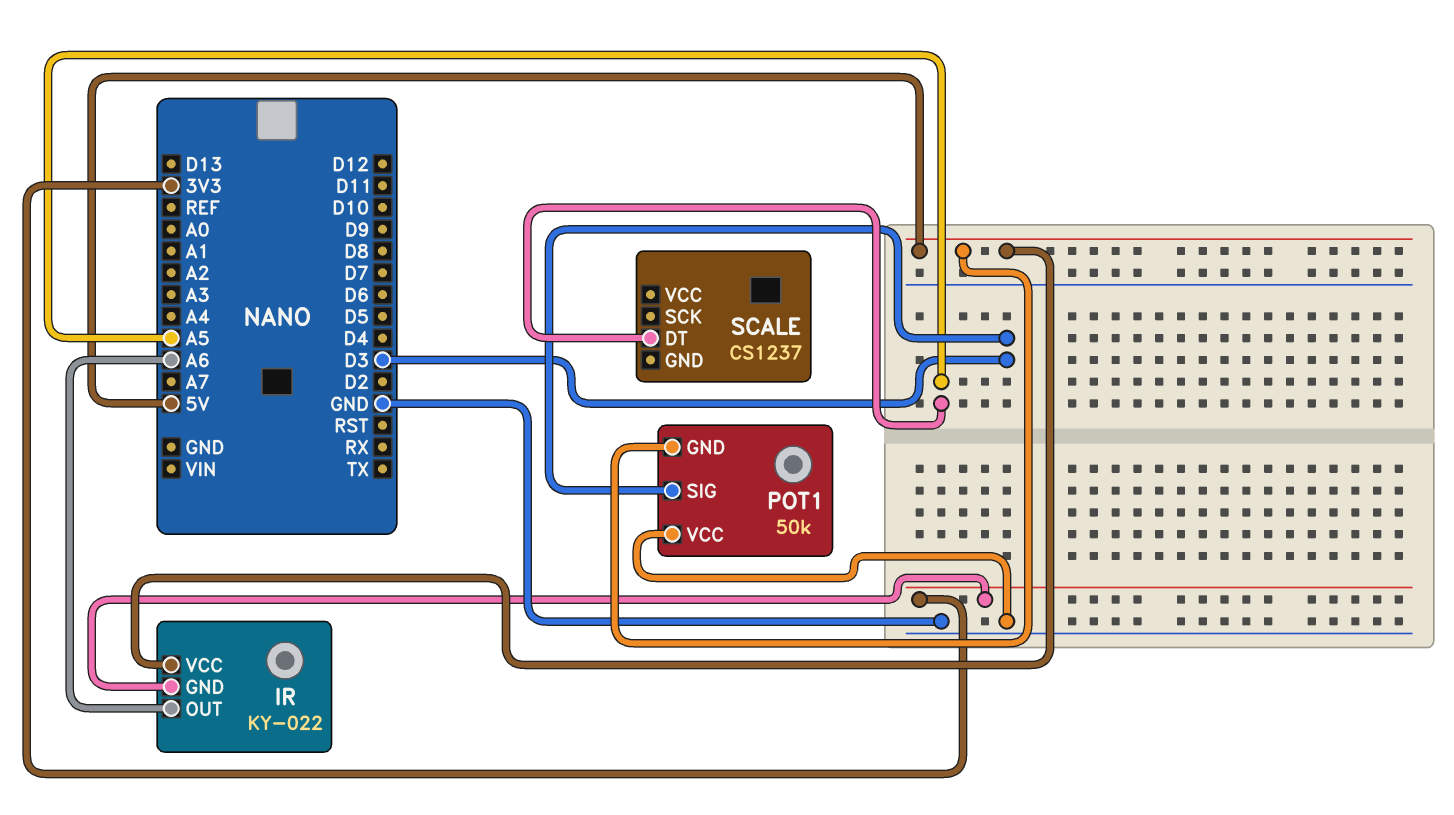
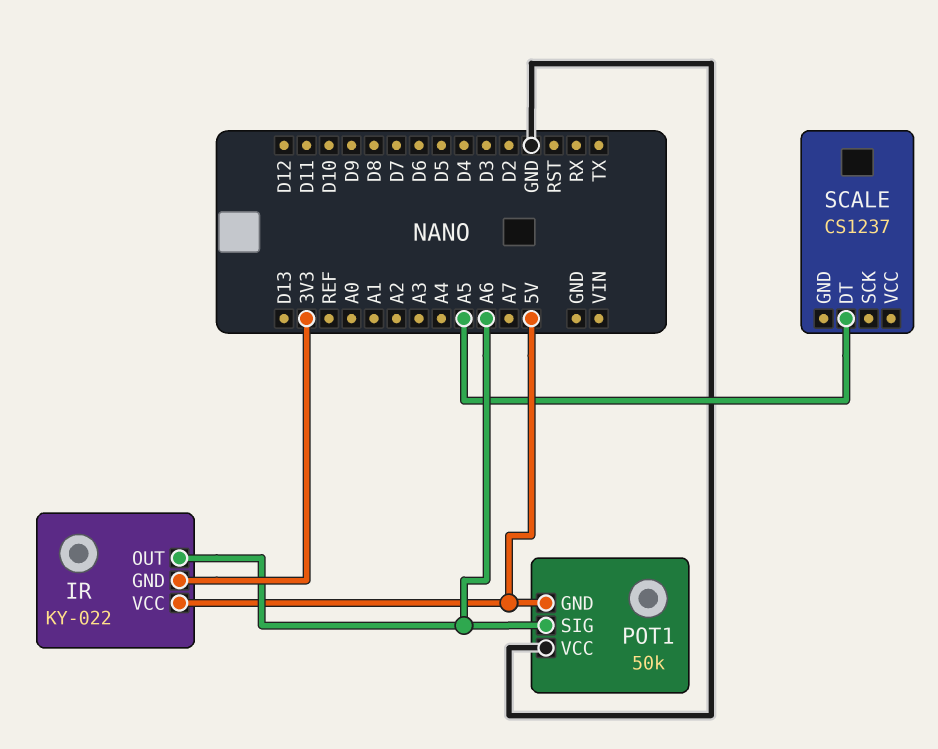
POT1 pin SIG: D3 -> A6

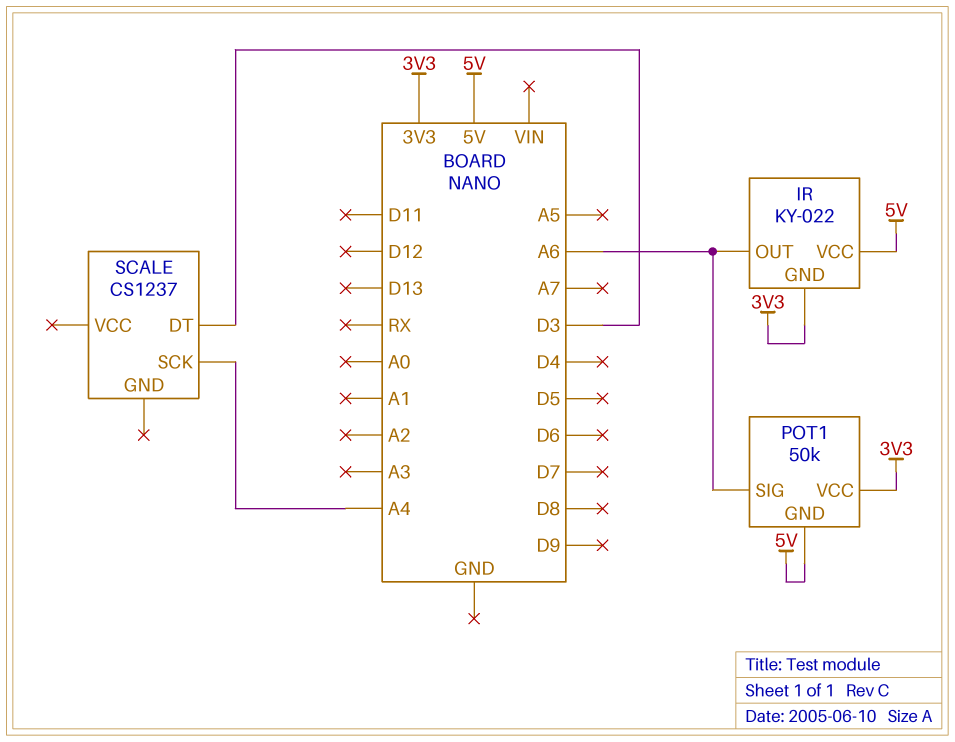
POT1 pin VCC: GND -> 3V3
SCALE pin DT: A5 -> D3
SCALE pin SCK: none -> A4

